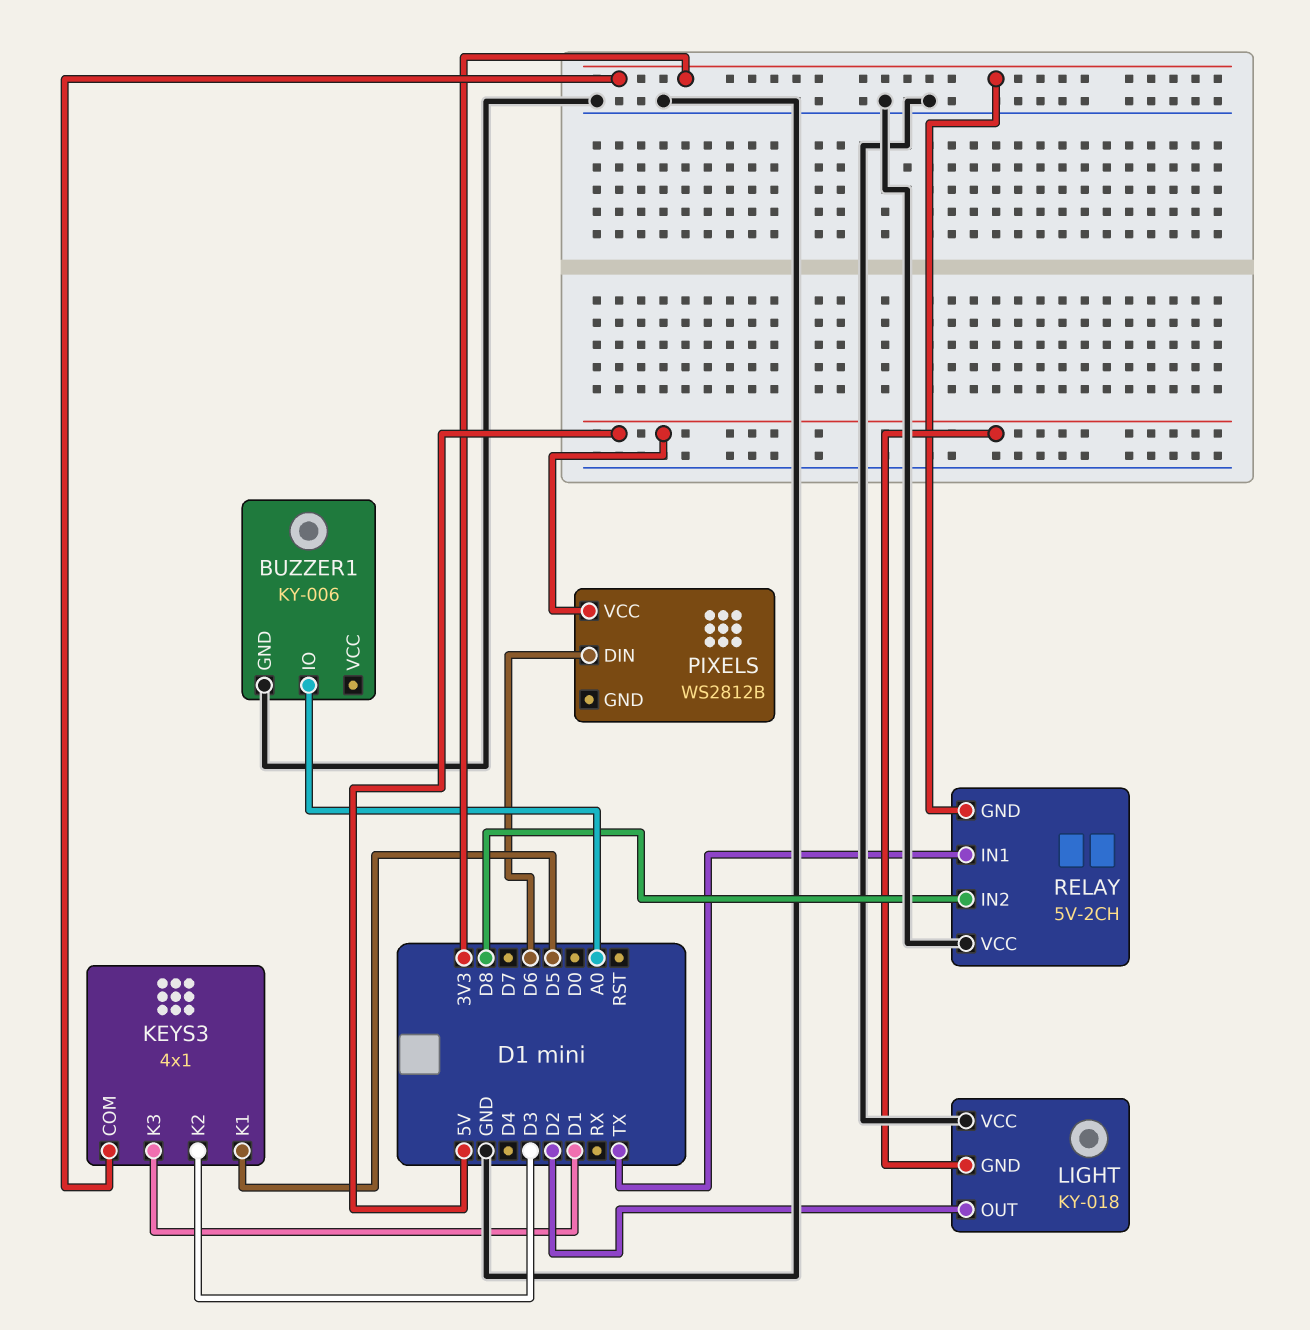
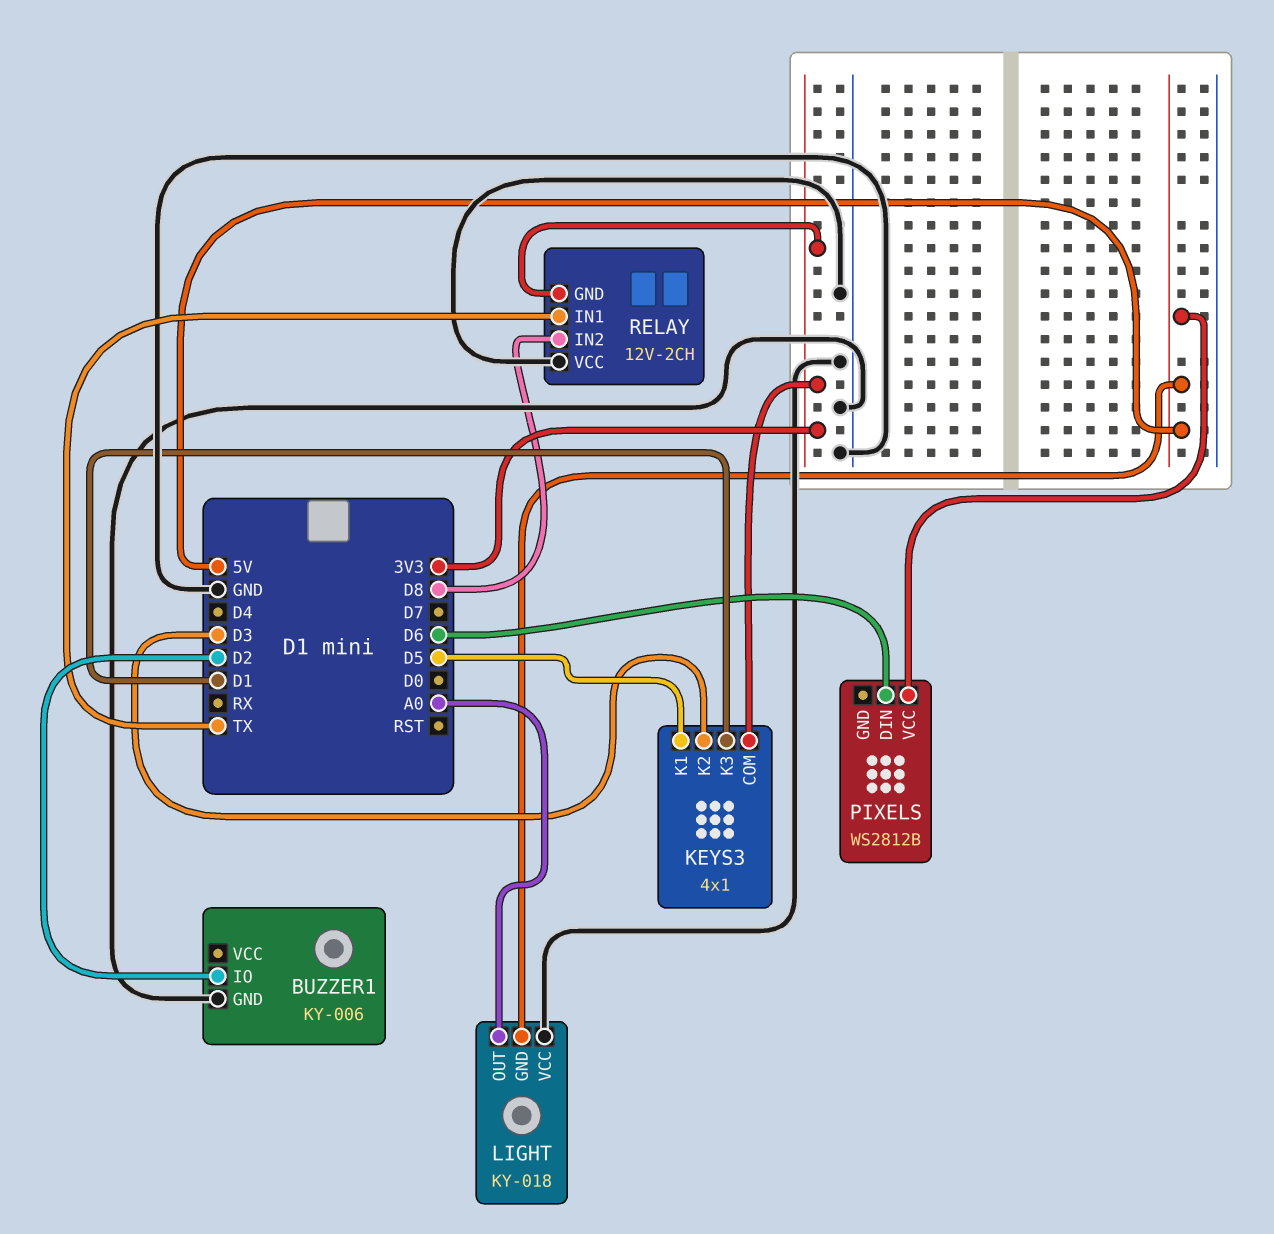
BUZZER1 pin IO: A0 -> D2
LIGHT pin OUT: D2 -> A0
RELAY: 5V-2CH -> 12V-2CH

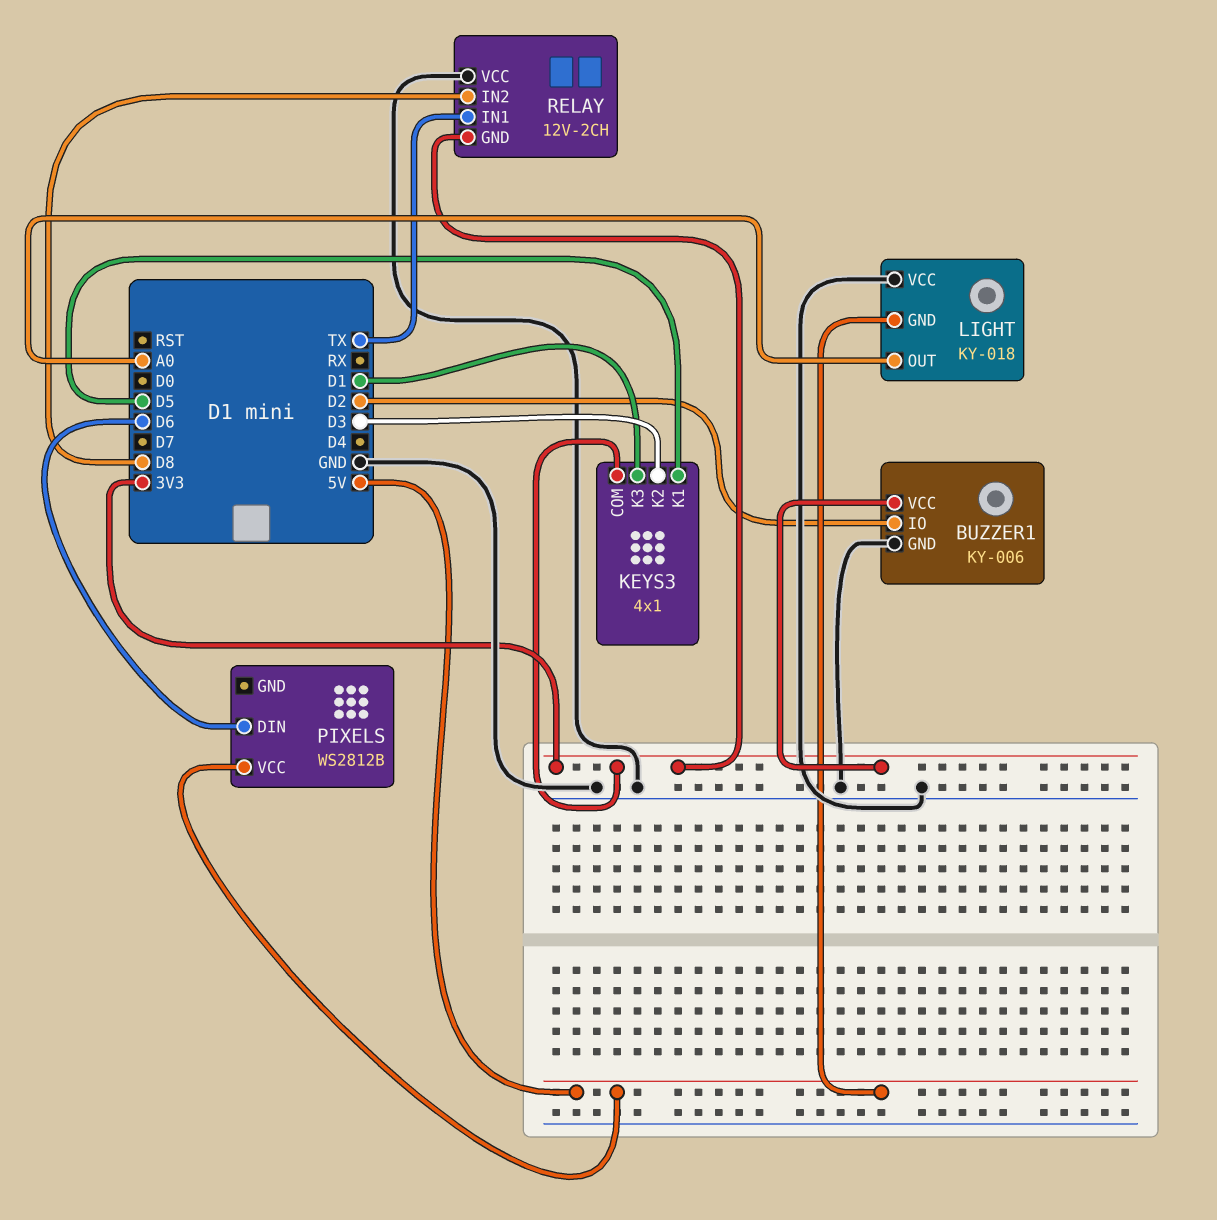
BUZZER1 pin VCC: none -> 3V3

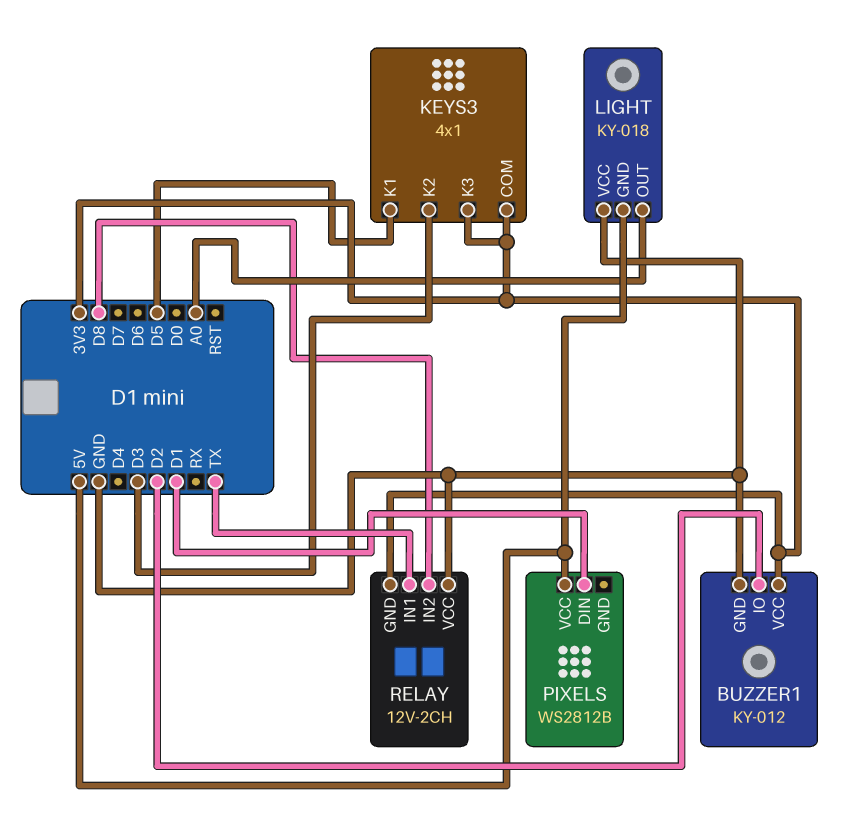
BUZZER1: KY-006 -> KY-012
KEYS3 pin K3: D1 -> 3V3
PIXELS pin DIN: D6 -> D1

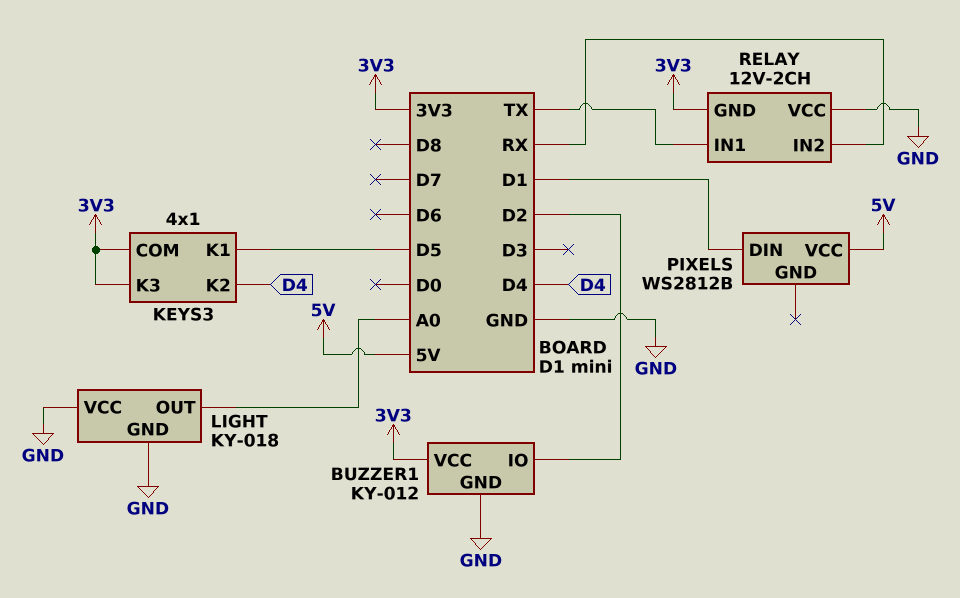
KEYS3 pin K2: D3 -> D4
LIGHT pin GND: 5V -> GND
RELAY pin IN2: D8 -> RX

